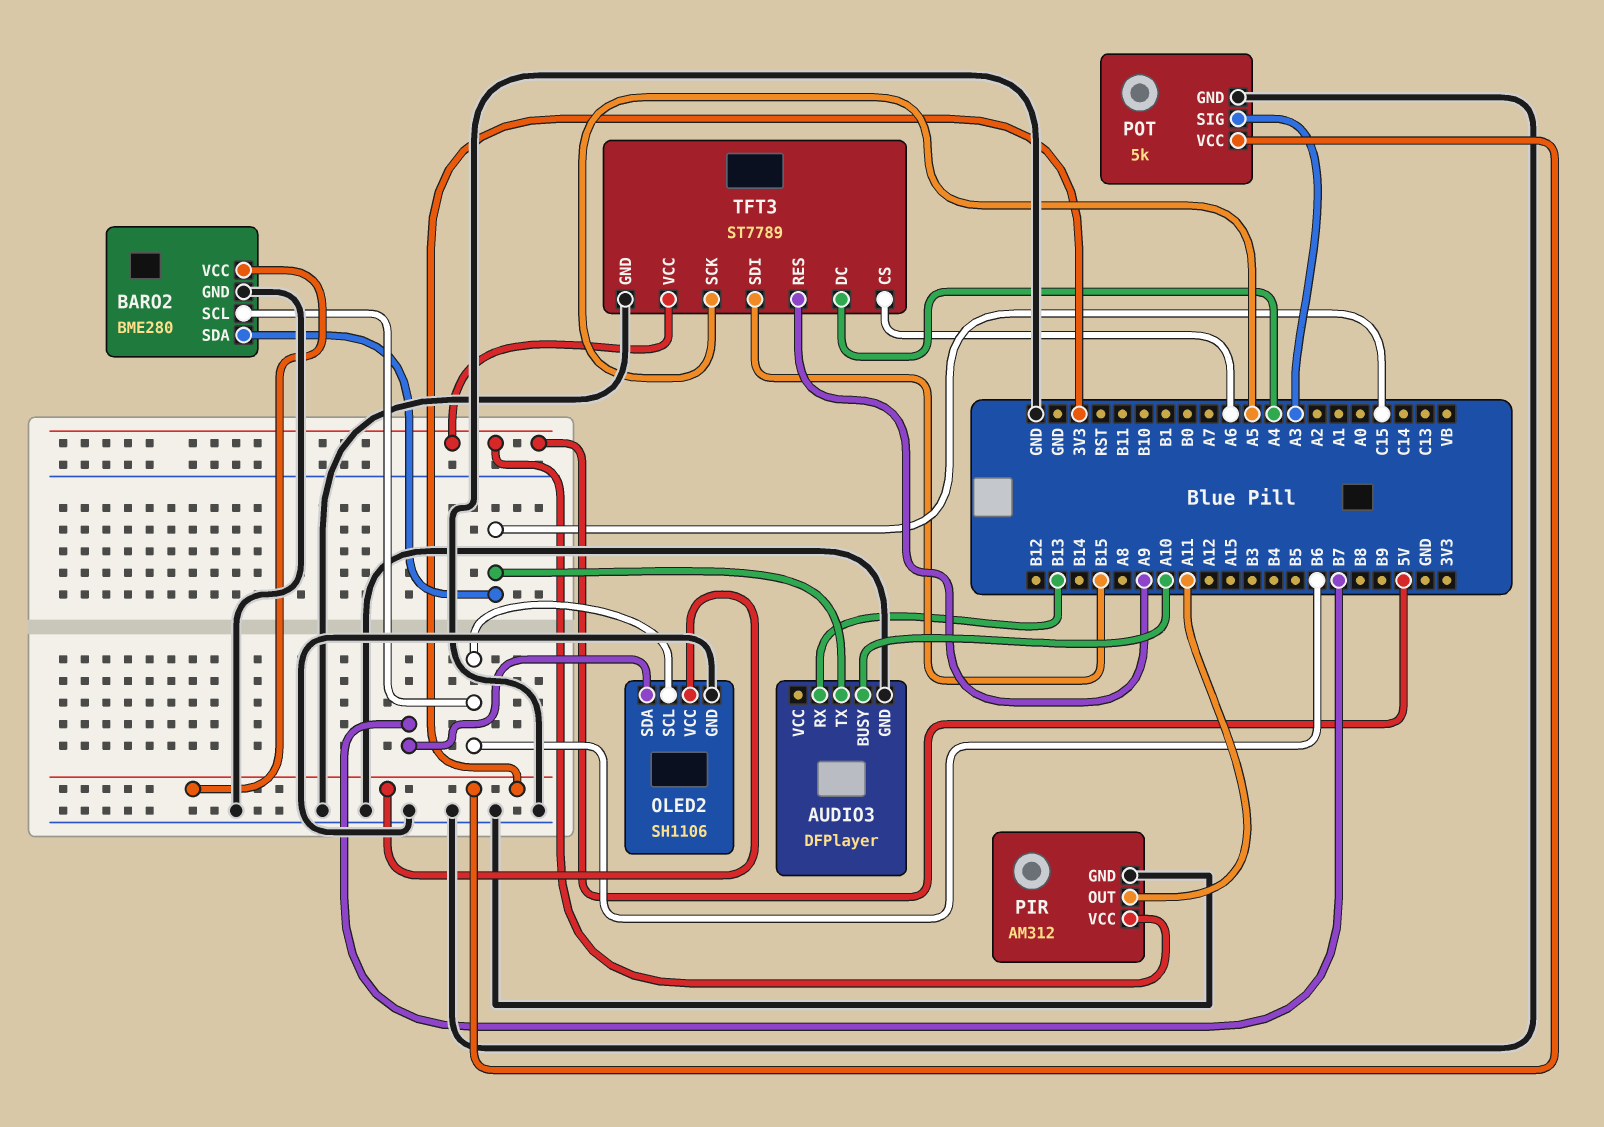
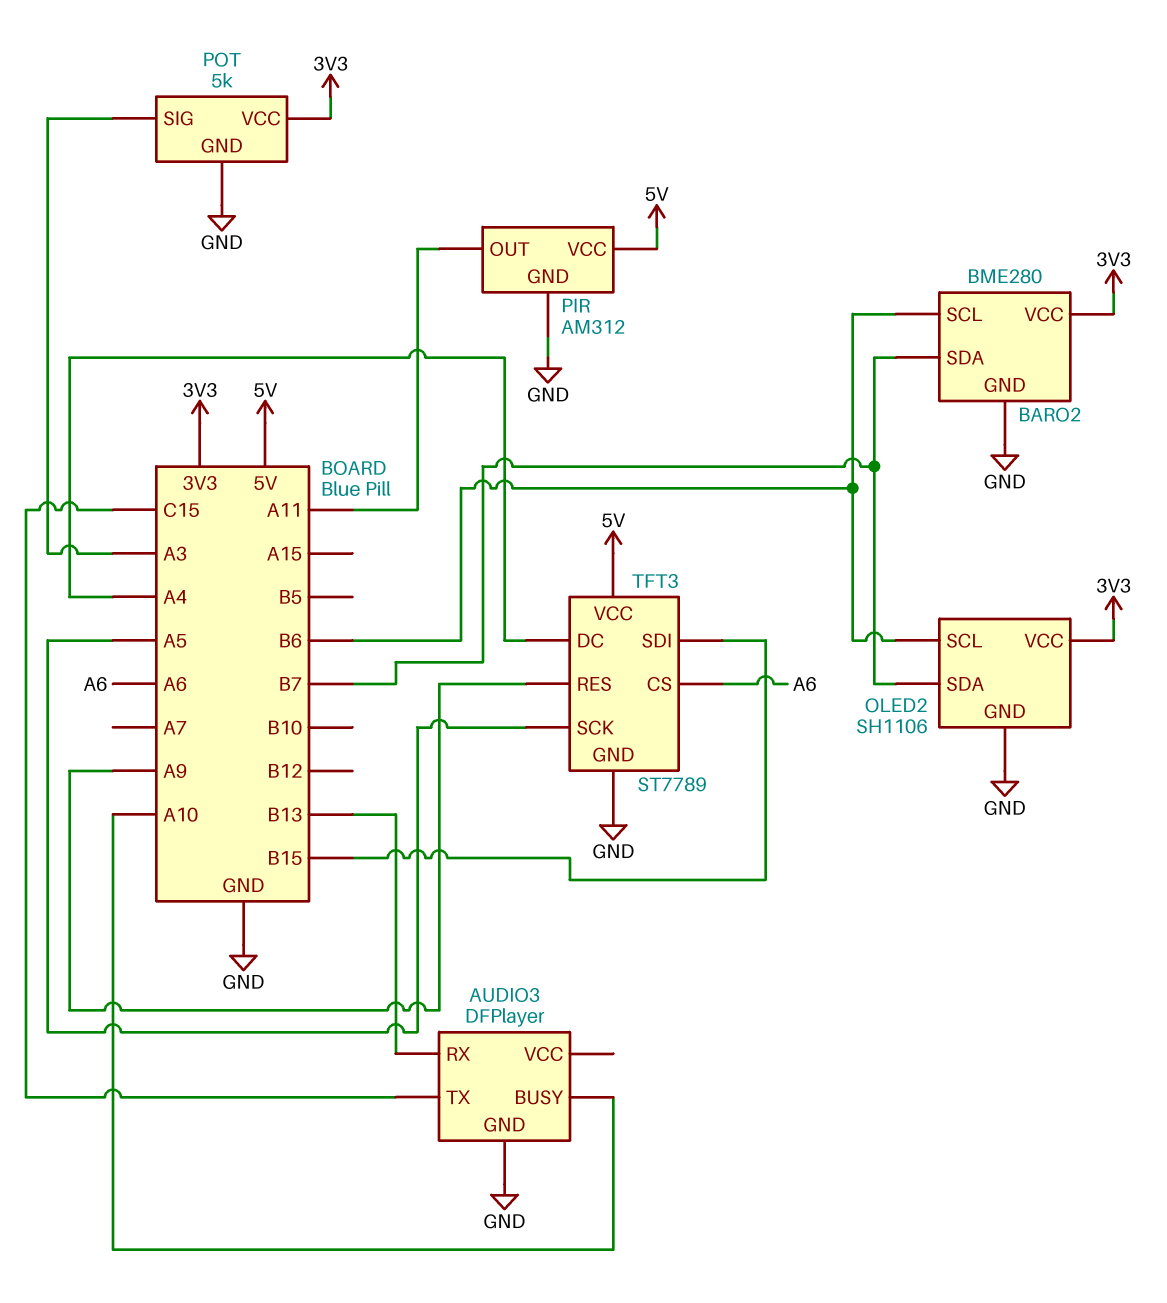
BARO2 pin SDA: C15 -> B7

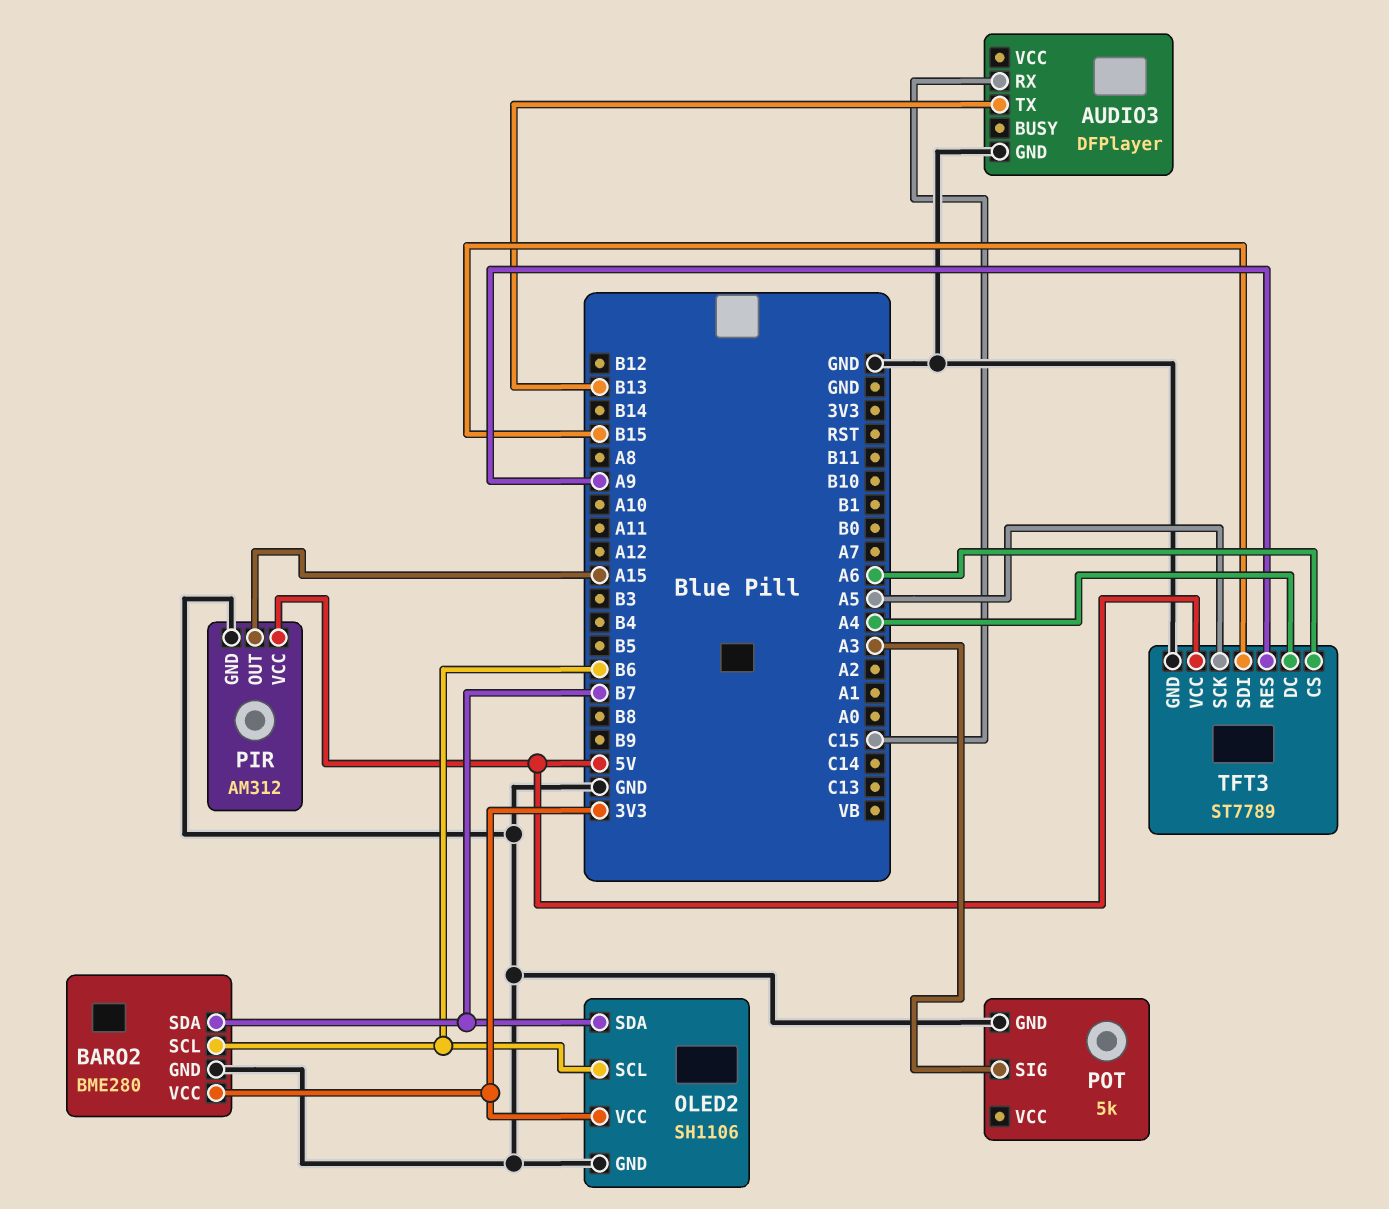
AUDIO3 pin BUSY: A10 -> none
AUDIO3 pin RX: B13 -> C15
AUDIO3 pin TX: C15 -> B13
PIR pin OUT: A11 -> A15
POT pin VCC: 3V3 -> none

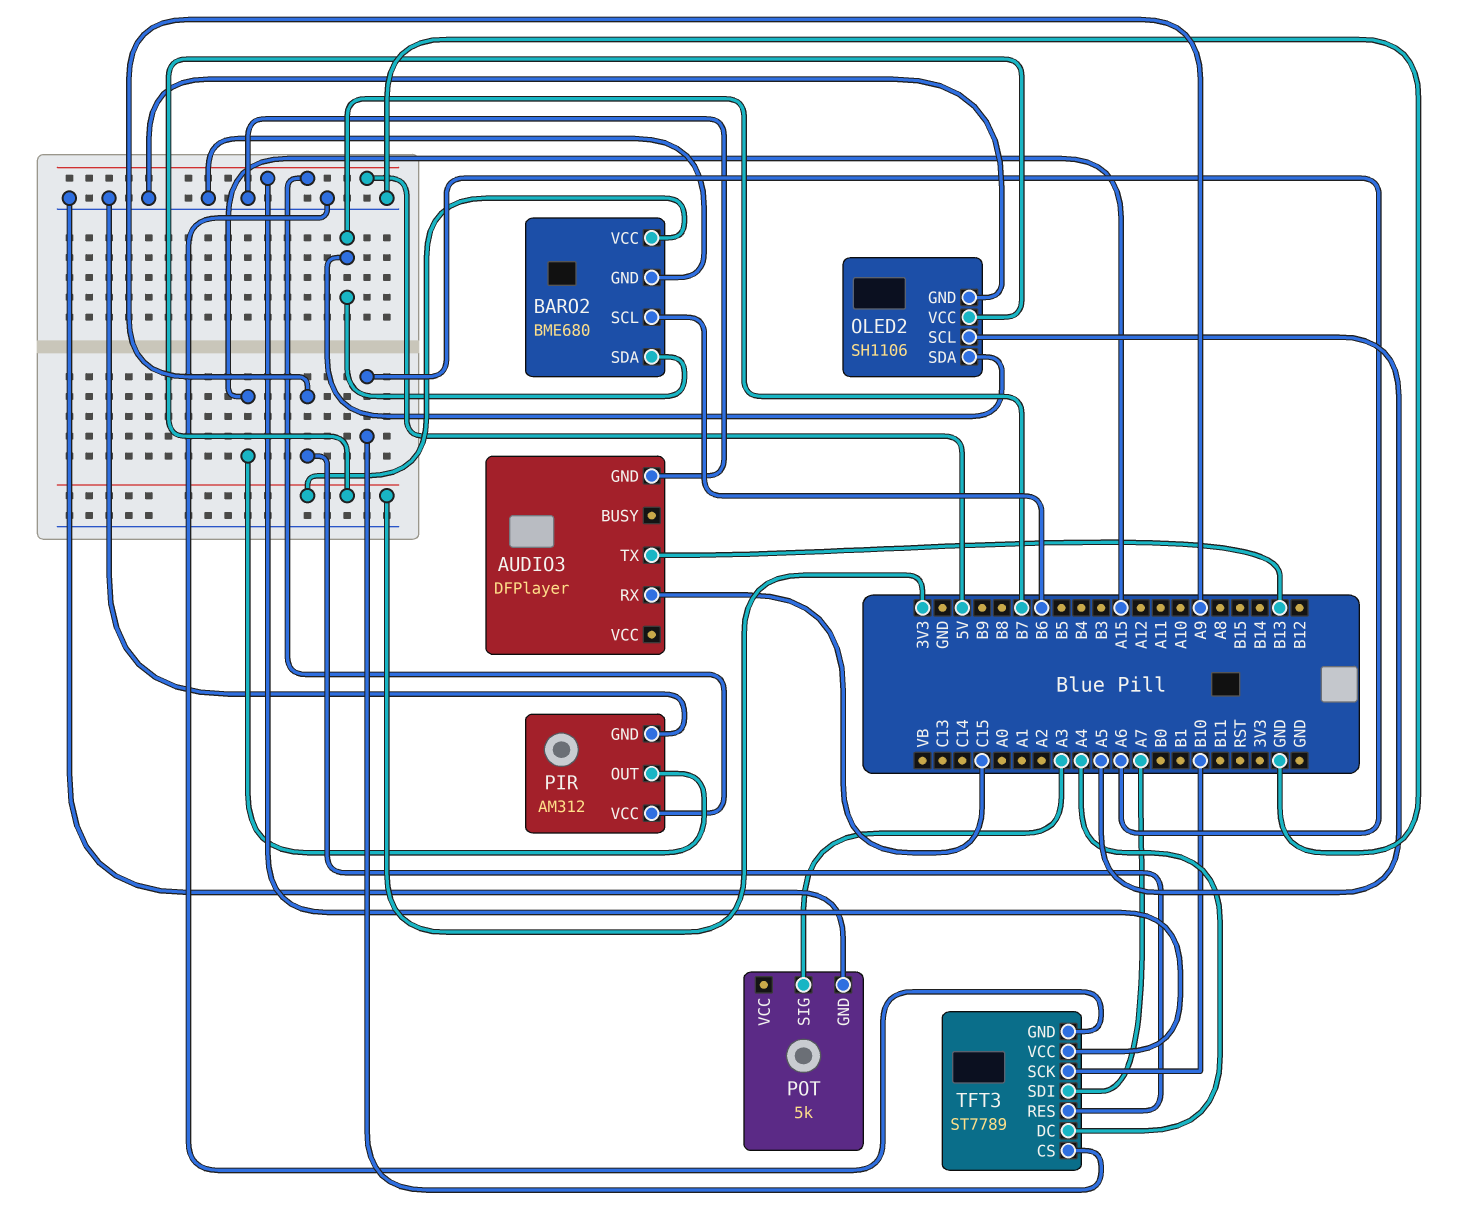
BARO2: BME280 -> BME680
OLED2 pin SCL: B6 -> A5
TFT3 pin SCK: A5 -> B10
TFT3 pin SDI: B15 -> A7

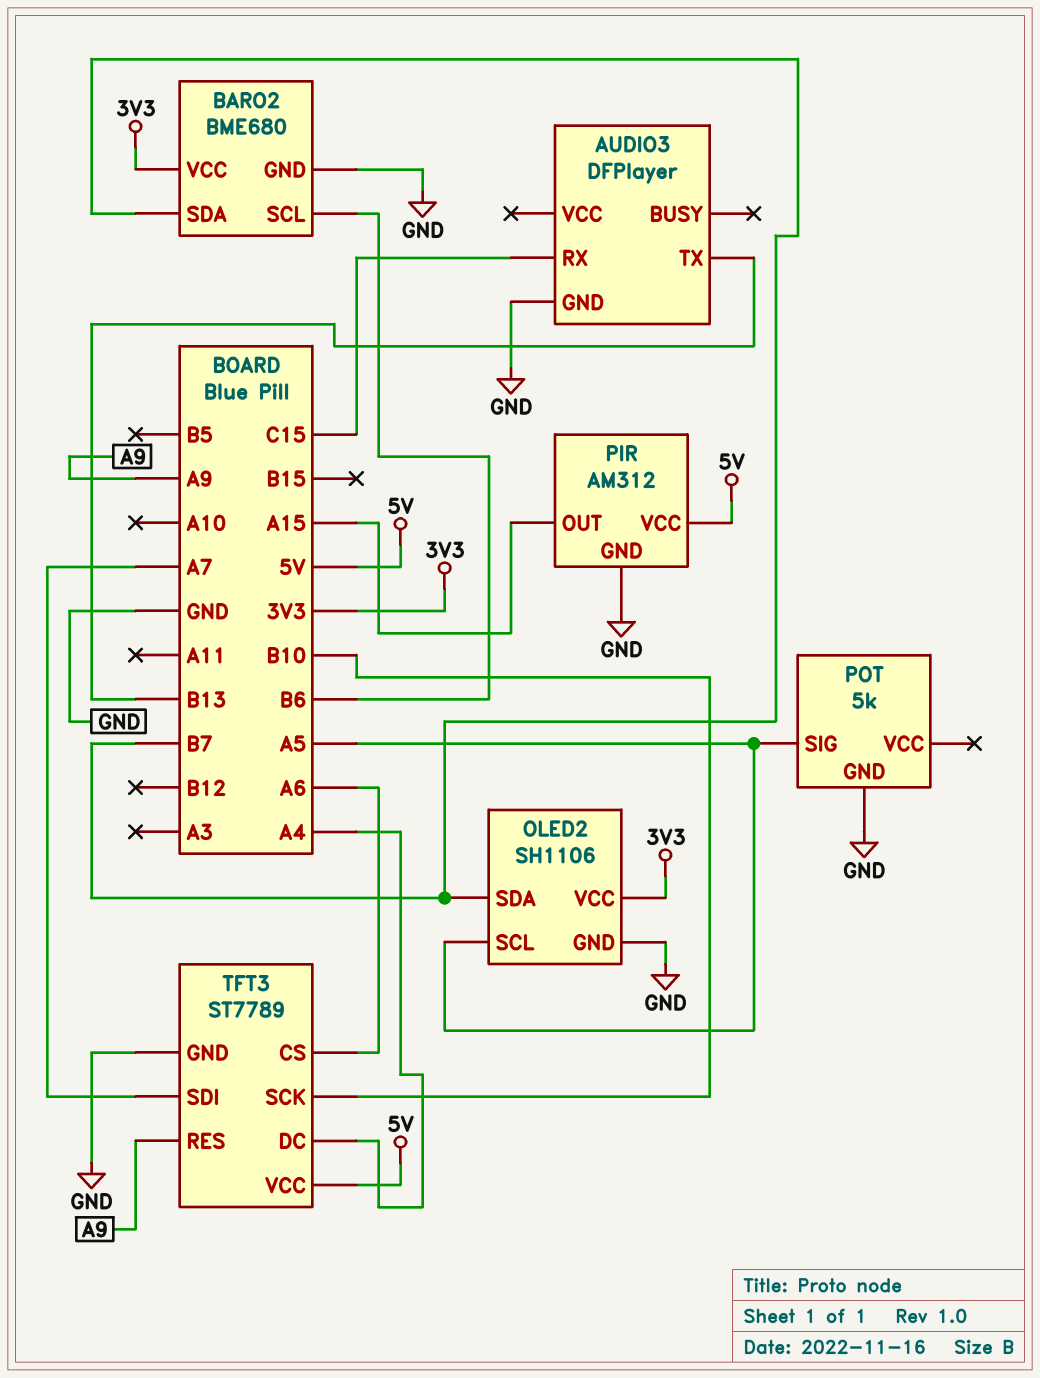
POT pin SIG: A3 -> A5

